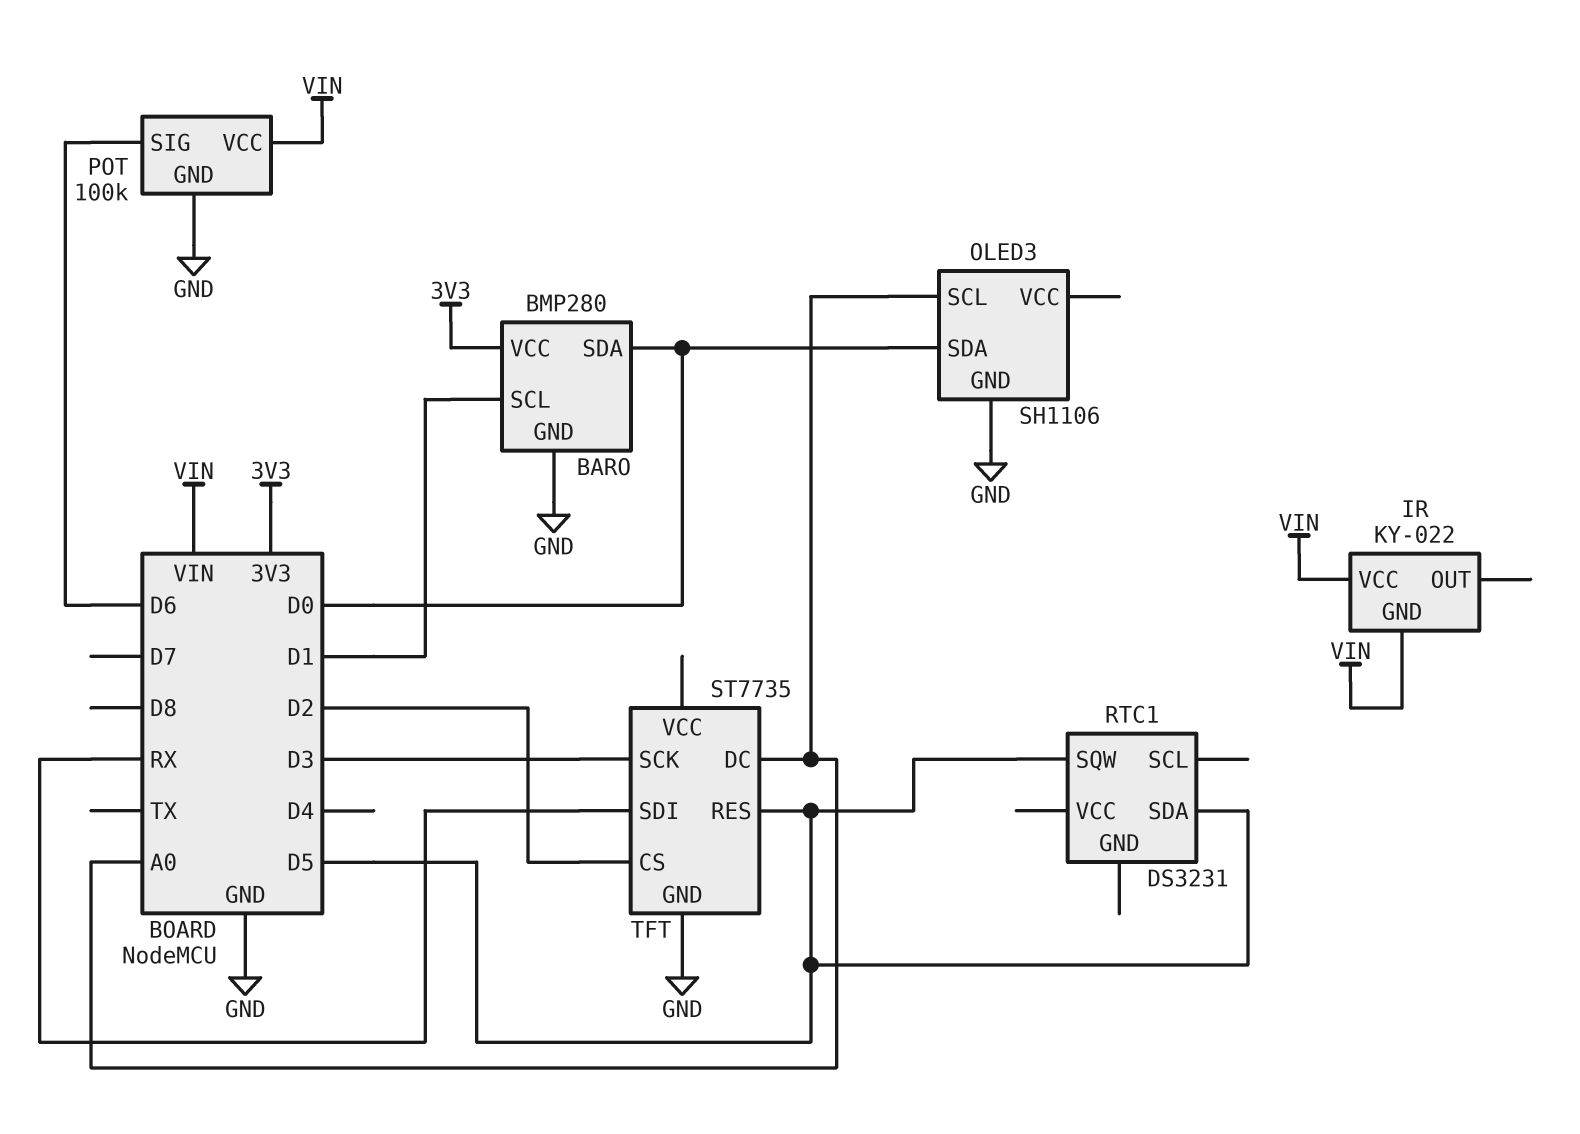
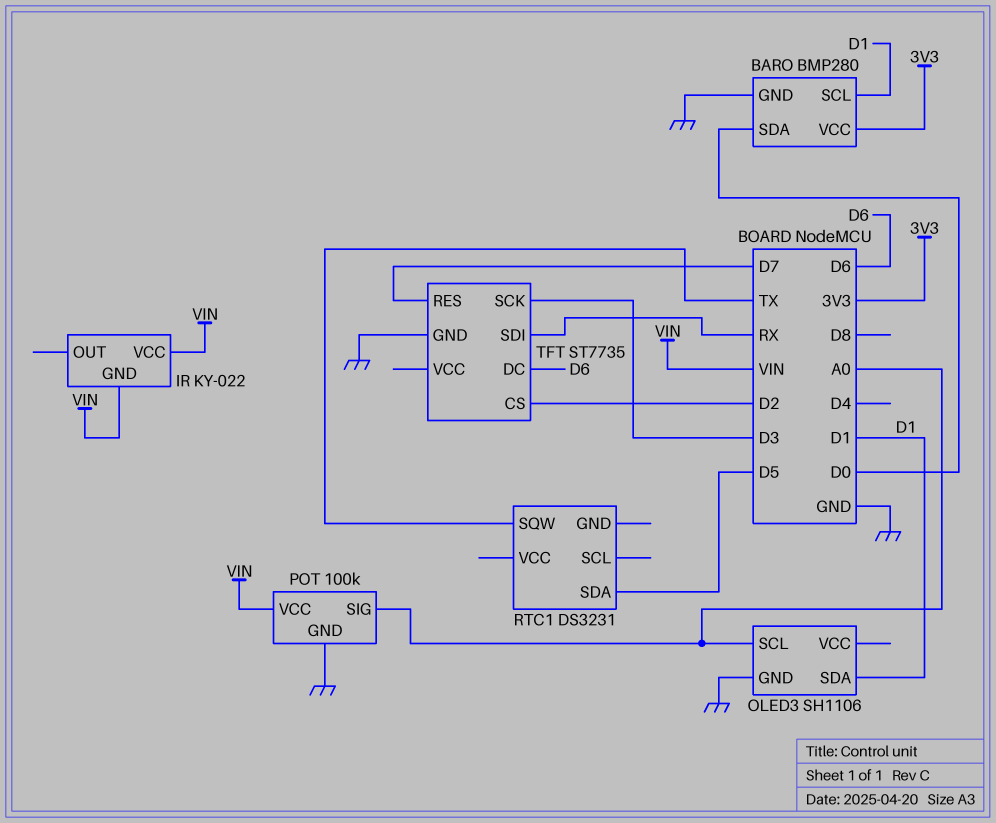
OLED3 pin SDA: D0 -> D1
POT pin SIG: D6 -> A0
RTC1 pin SQW: D5 -> TX
TFT pin DC: A0 -> D6
TFT pin RES: D5 -> D7

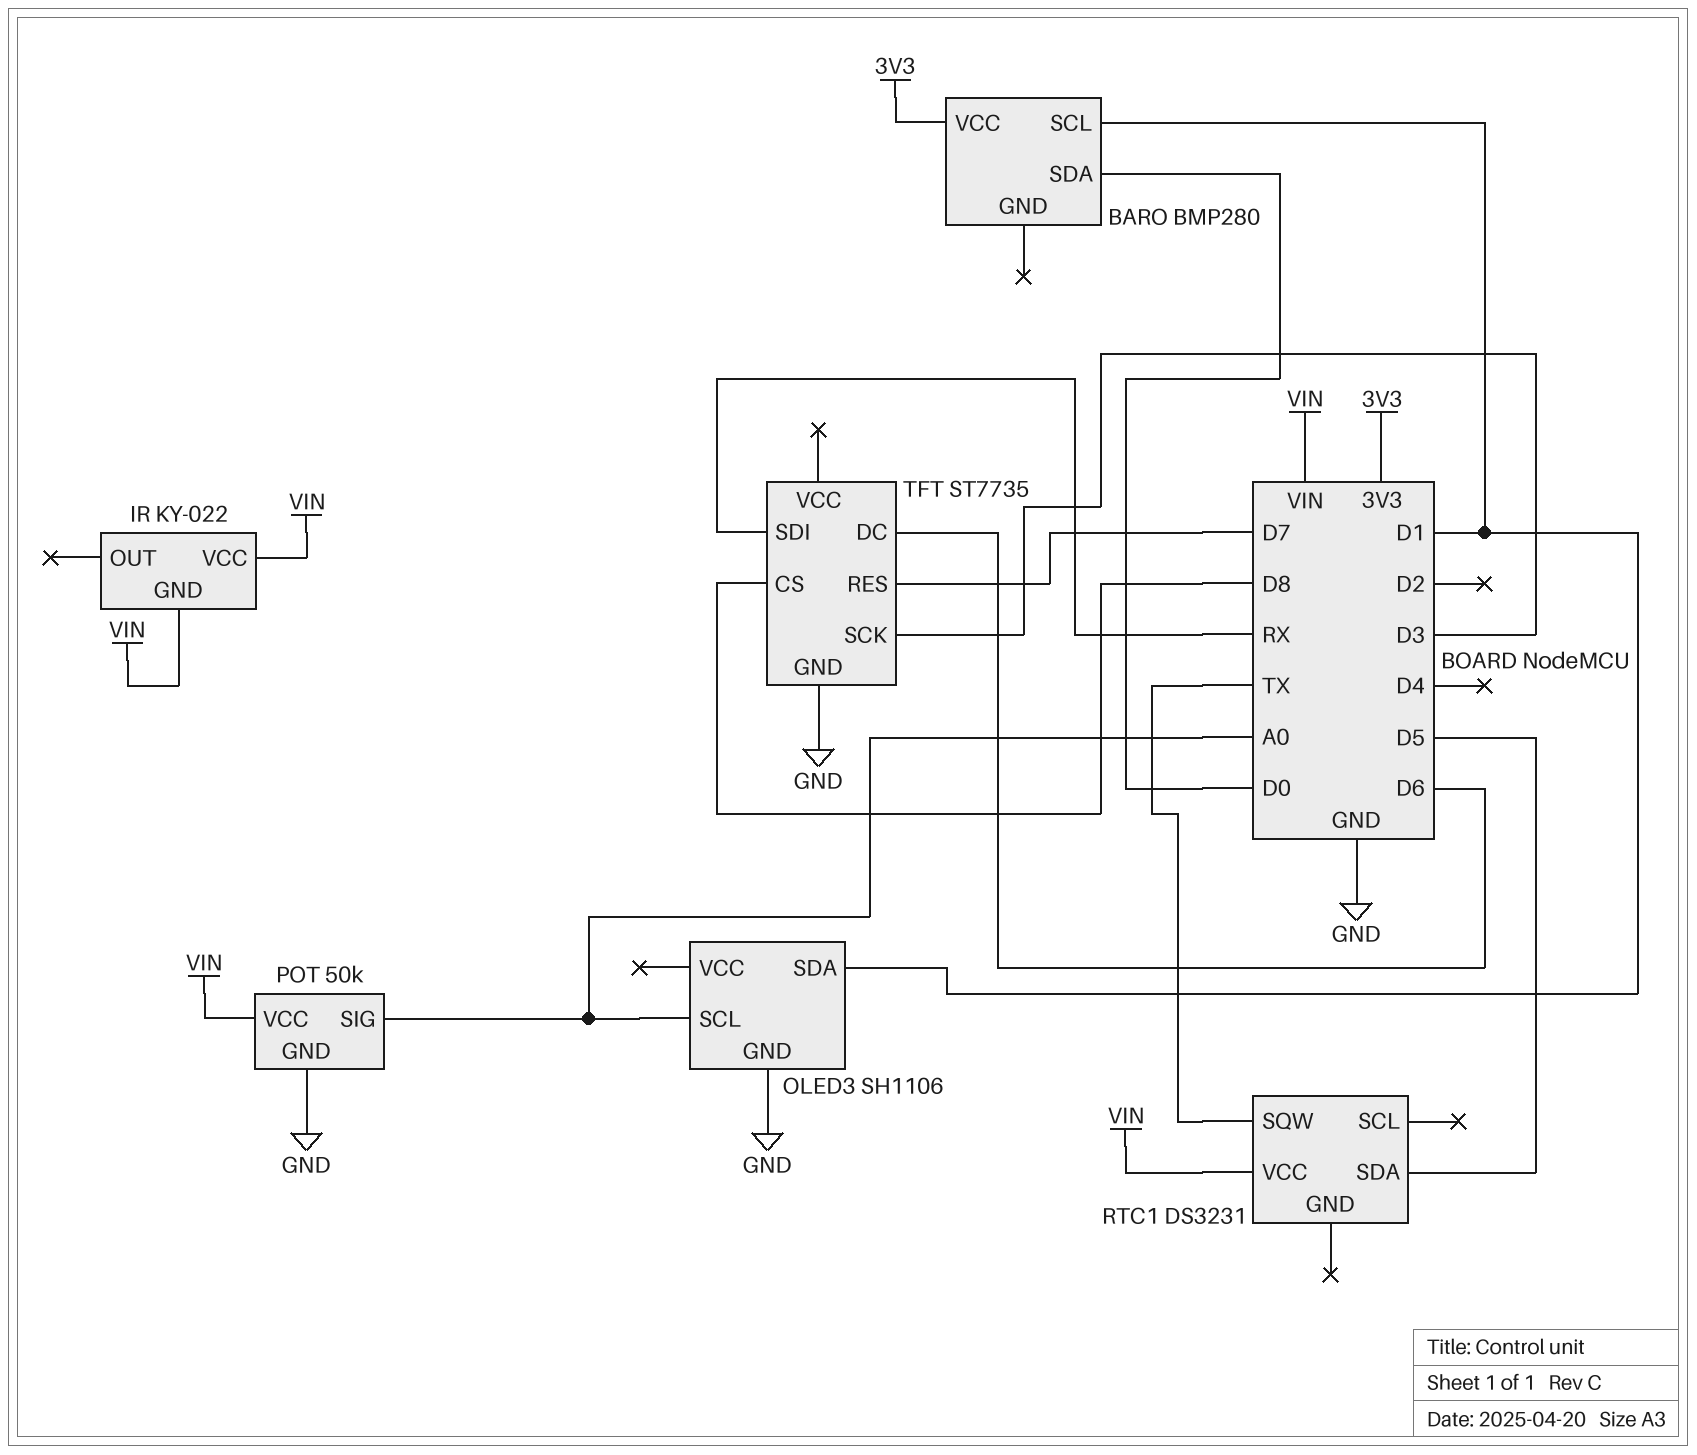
BARO pin GND: GND -> none
POT: 100k -> 50k
RTC1 pin VCC: none -> VIN
TFT pin CS: D2 -> D8

